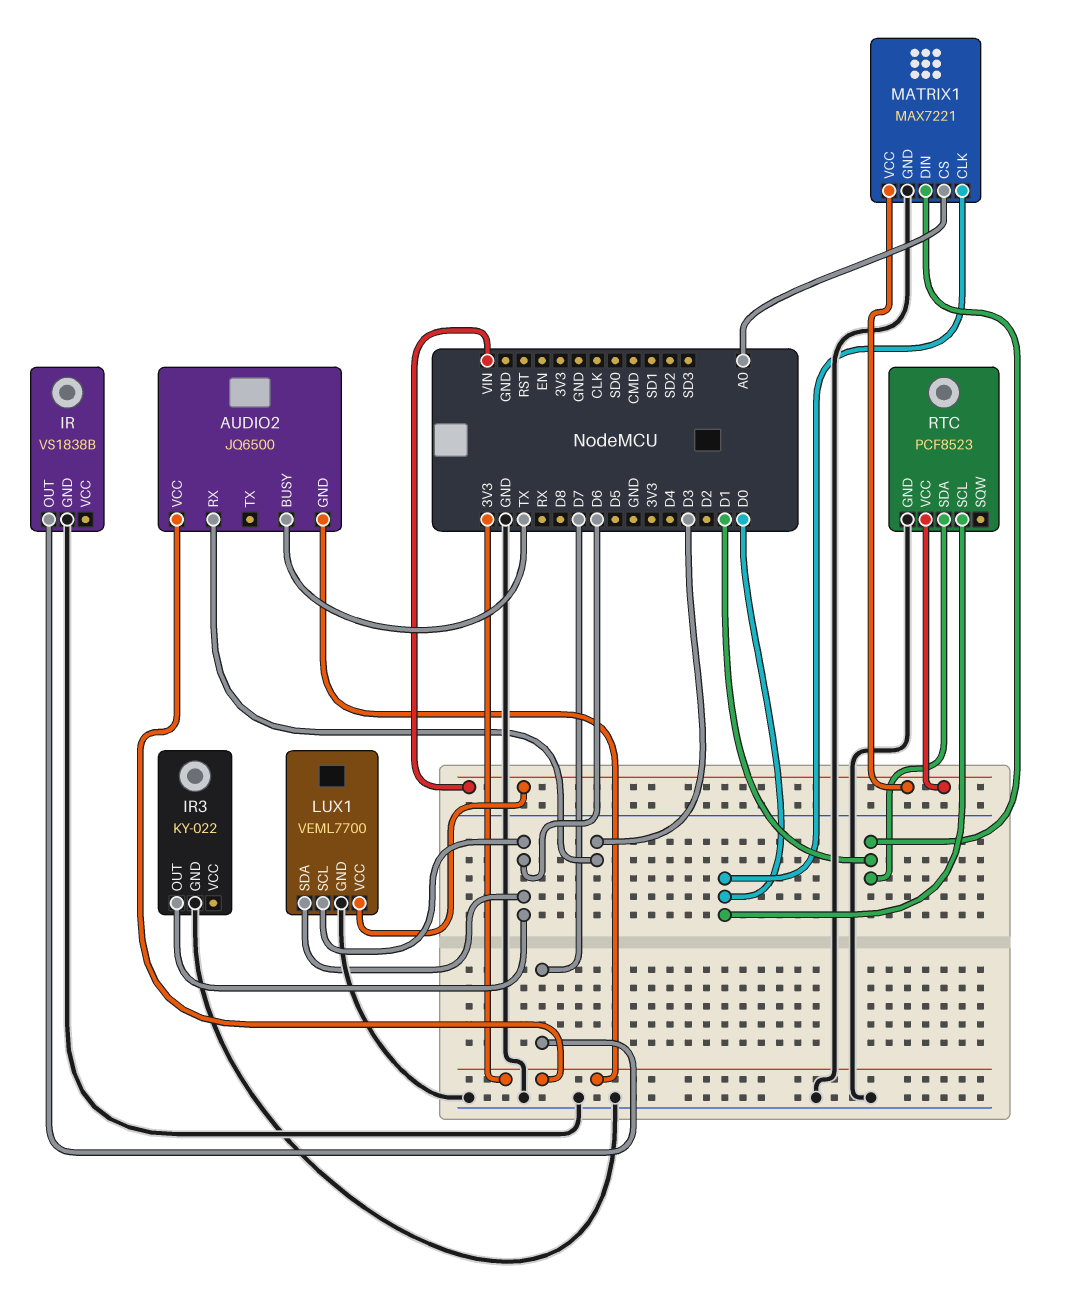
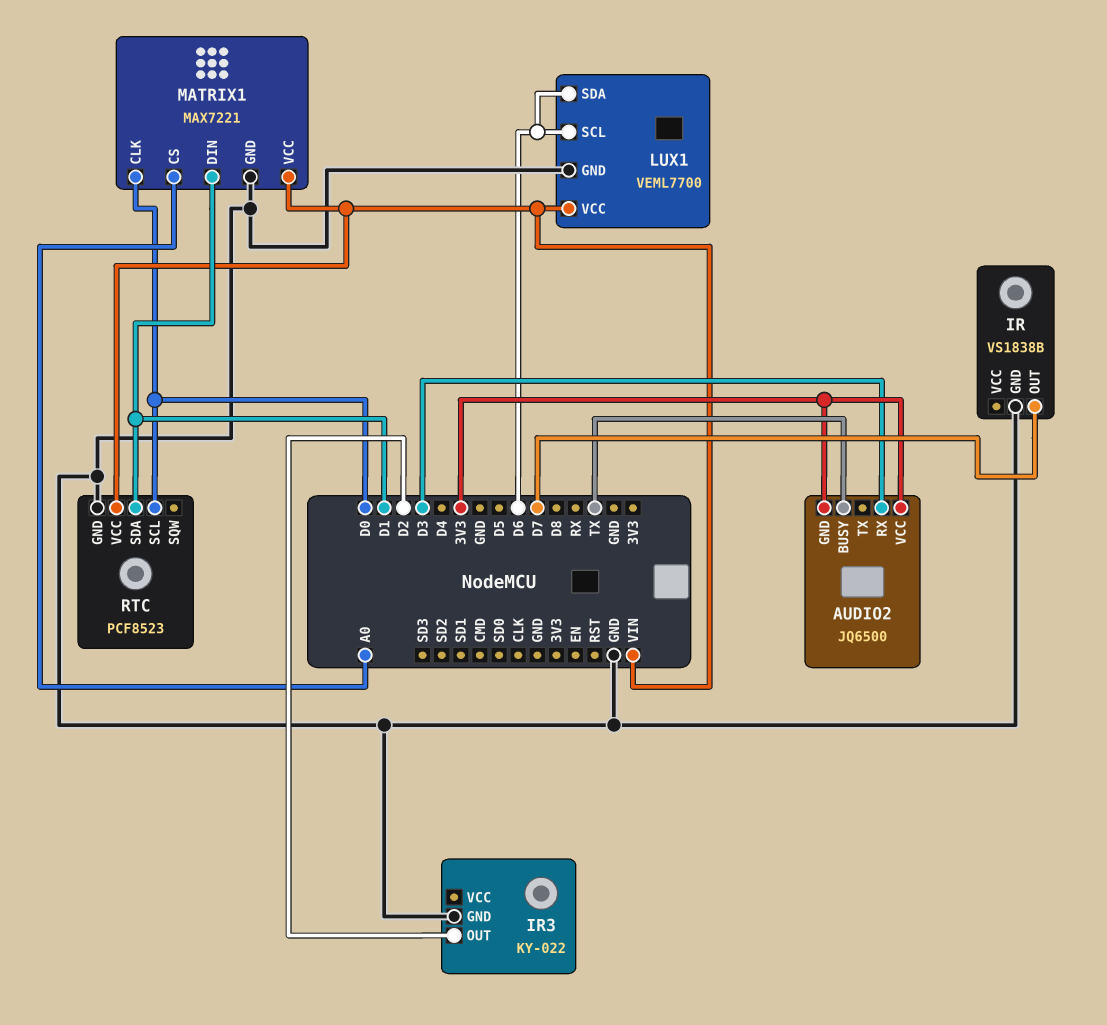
IR3 pin OUT: D6 -> D2

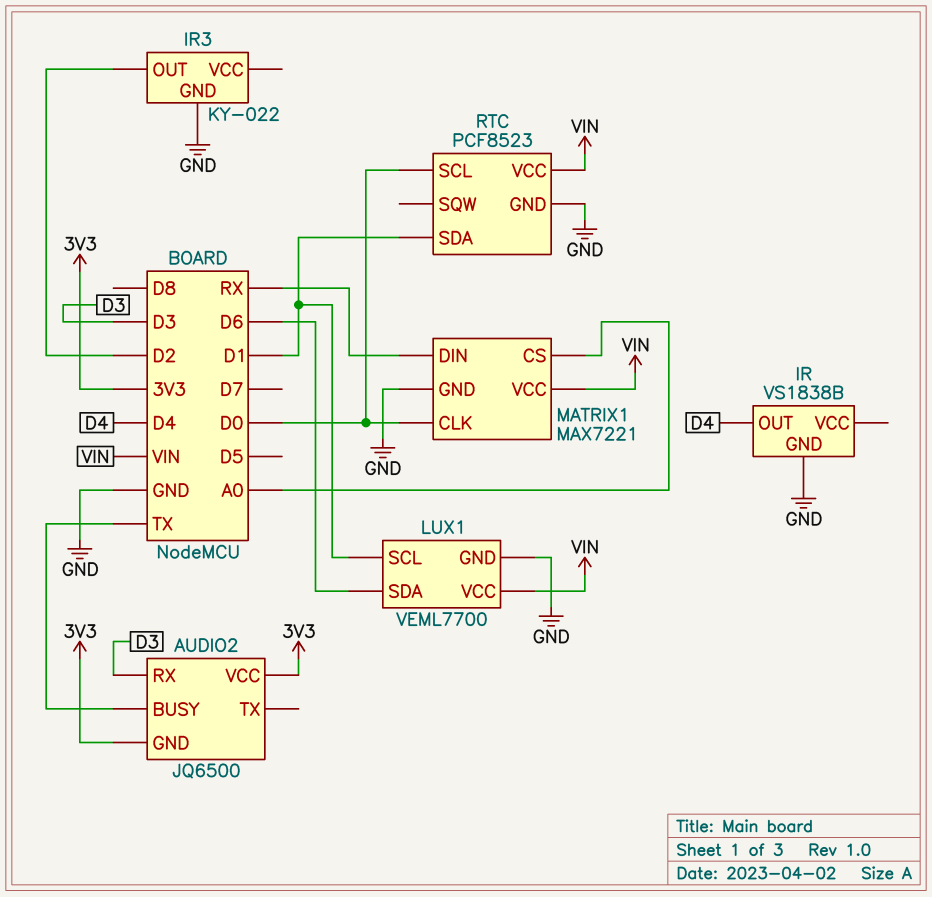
IR pin OUT: D7 -> D4
LUX1 pin SCL: D6 -> D1
MATRIX1 pin DIN: D1 -> RX

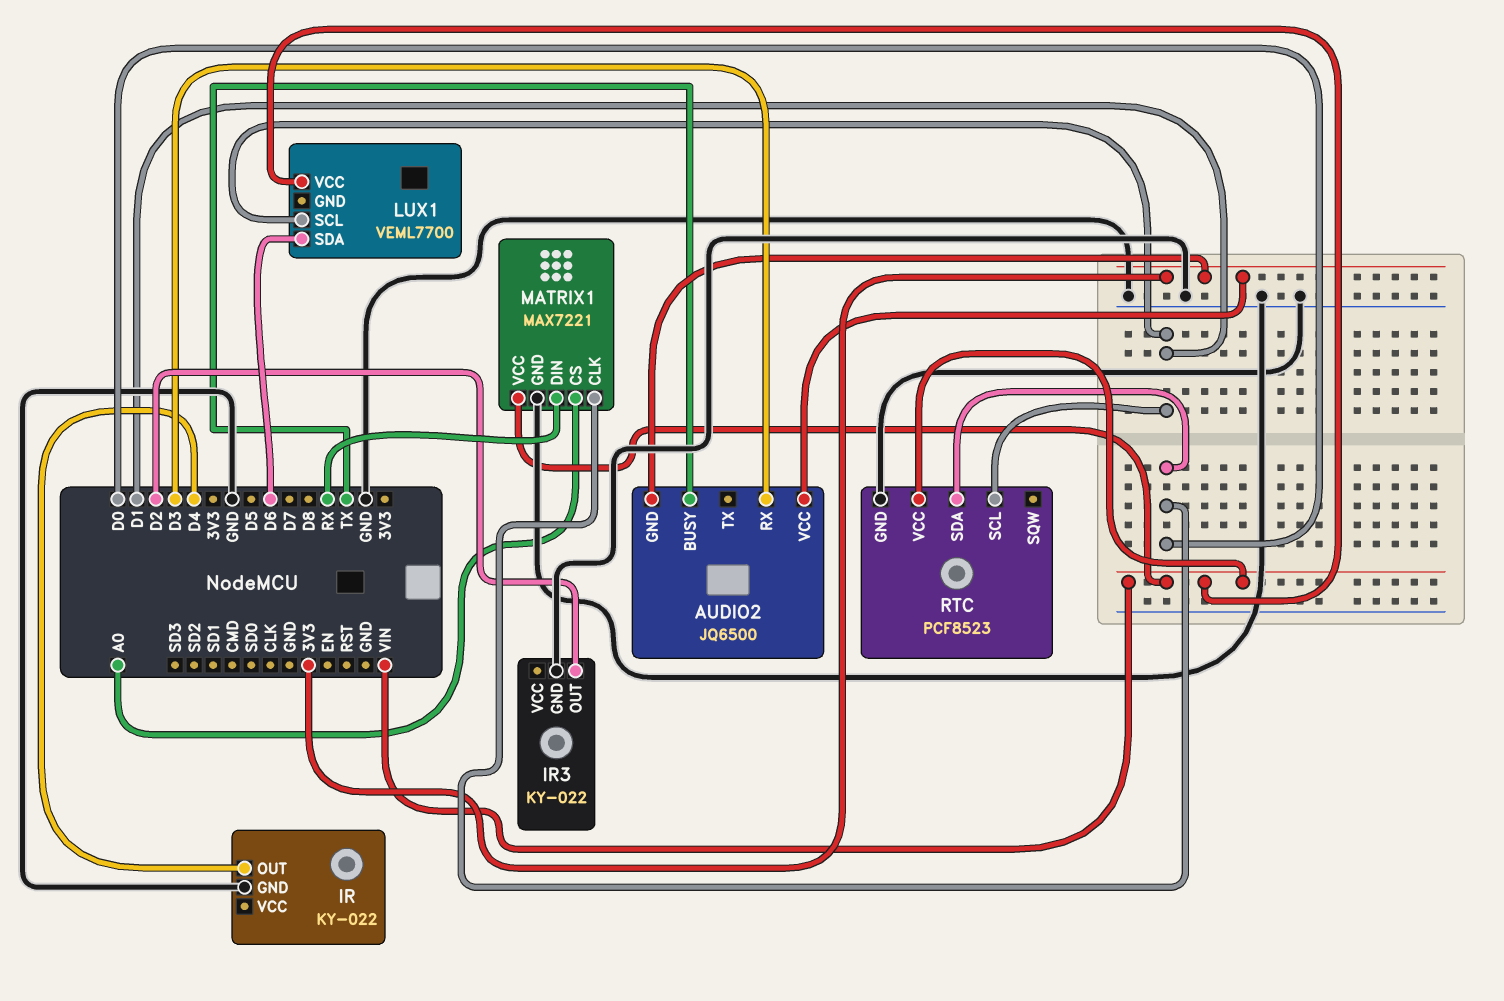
IR: VS1838B -> KY-022
LUX1 pin GND: GND -> none
RTC pin SCL: D0 -> D1
RTC pin SDA: D1 -> D0

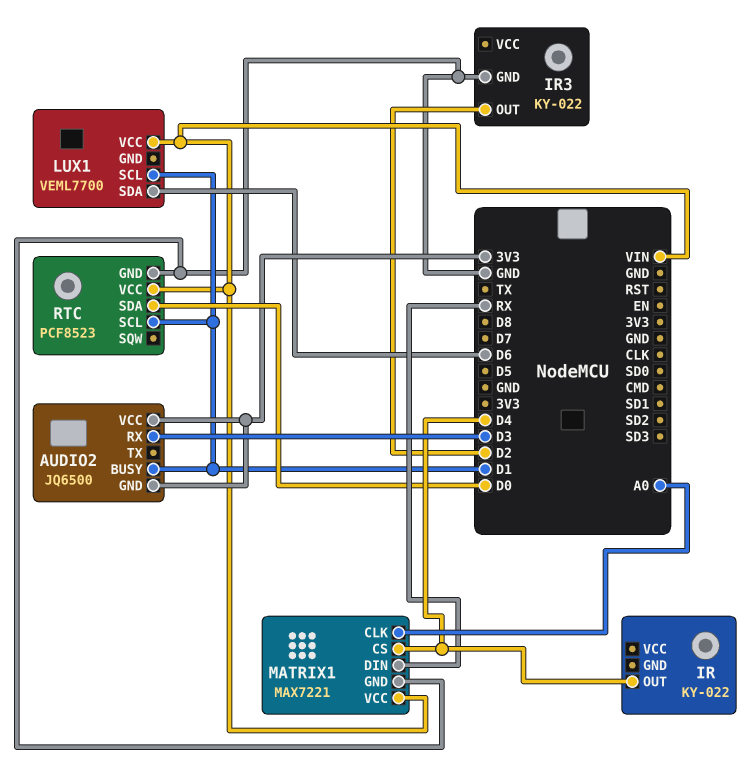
AUDIO2 pin BUSY: TX -> D1
IR pin GND: GND -> none
MATRIX1 pin CLK: D0 -> A0
MATRIX1 pin CS: A0 -> D4

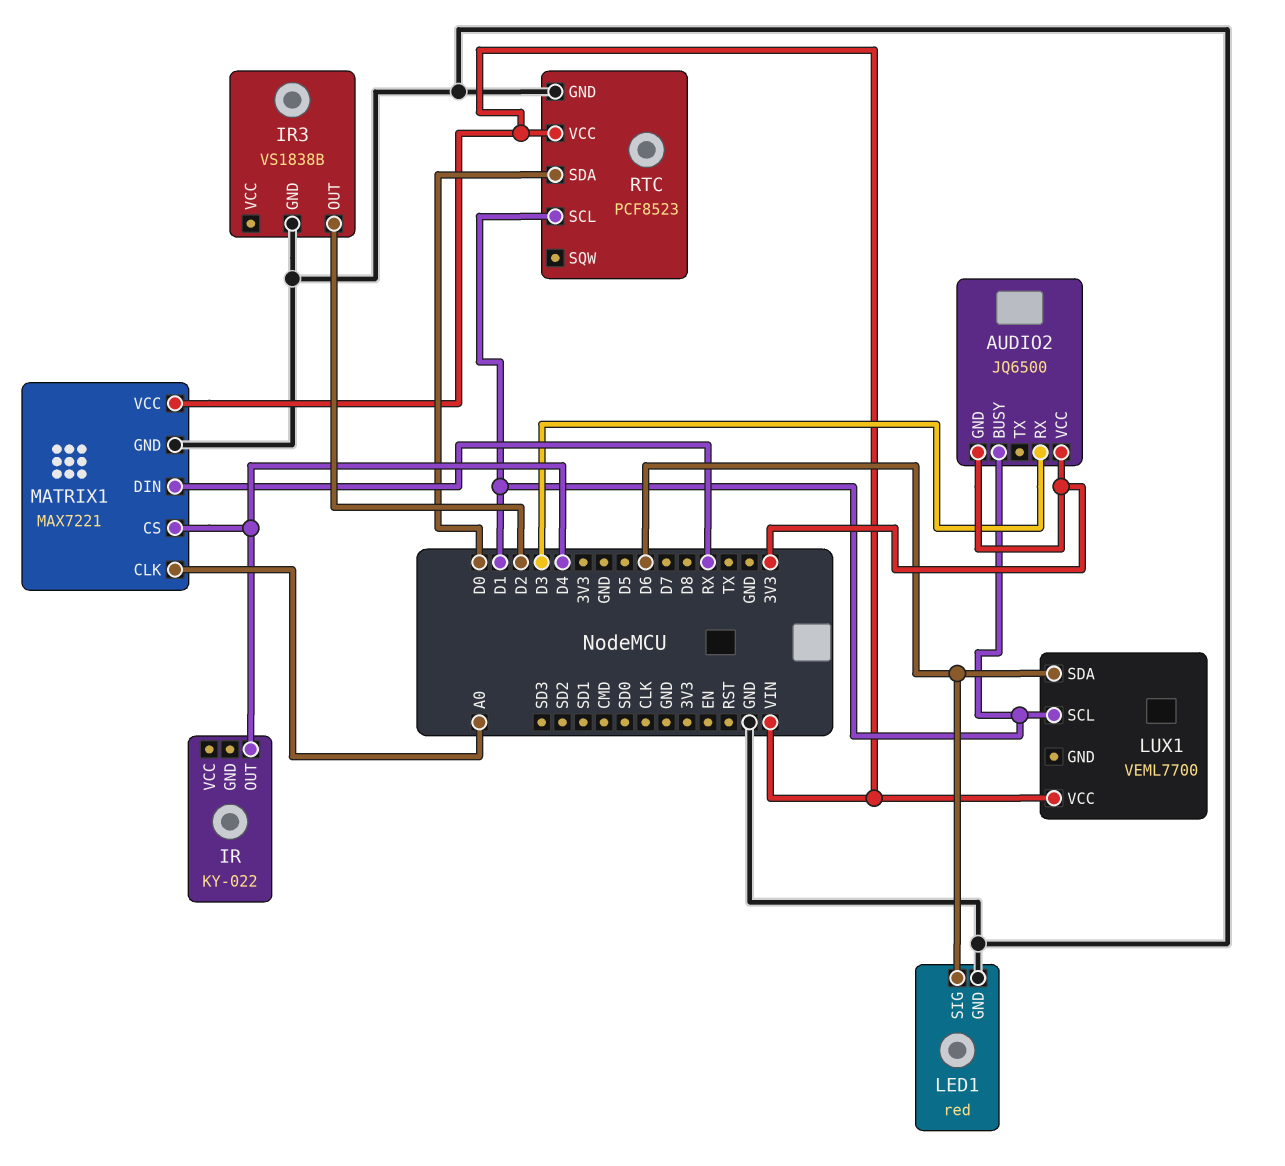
IR3: KY-022 -> VS1838B
LED1: none -> red
LED1 pin GND: none -> GND
LED1 pin SIG: none -> D6

